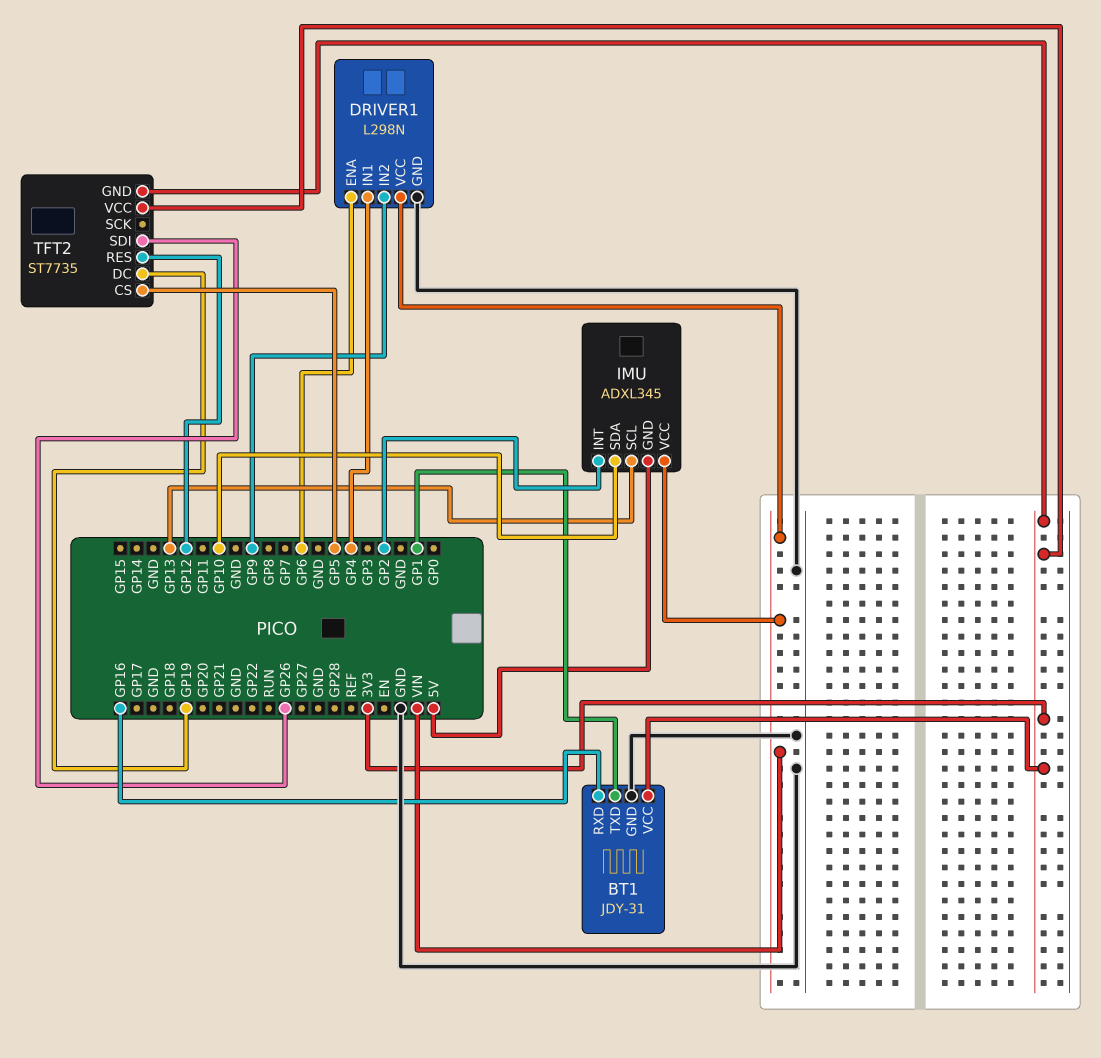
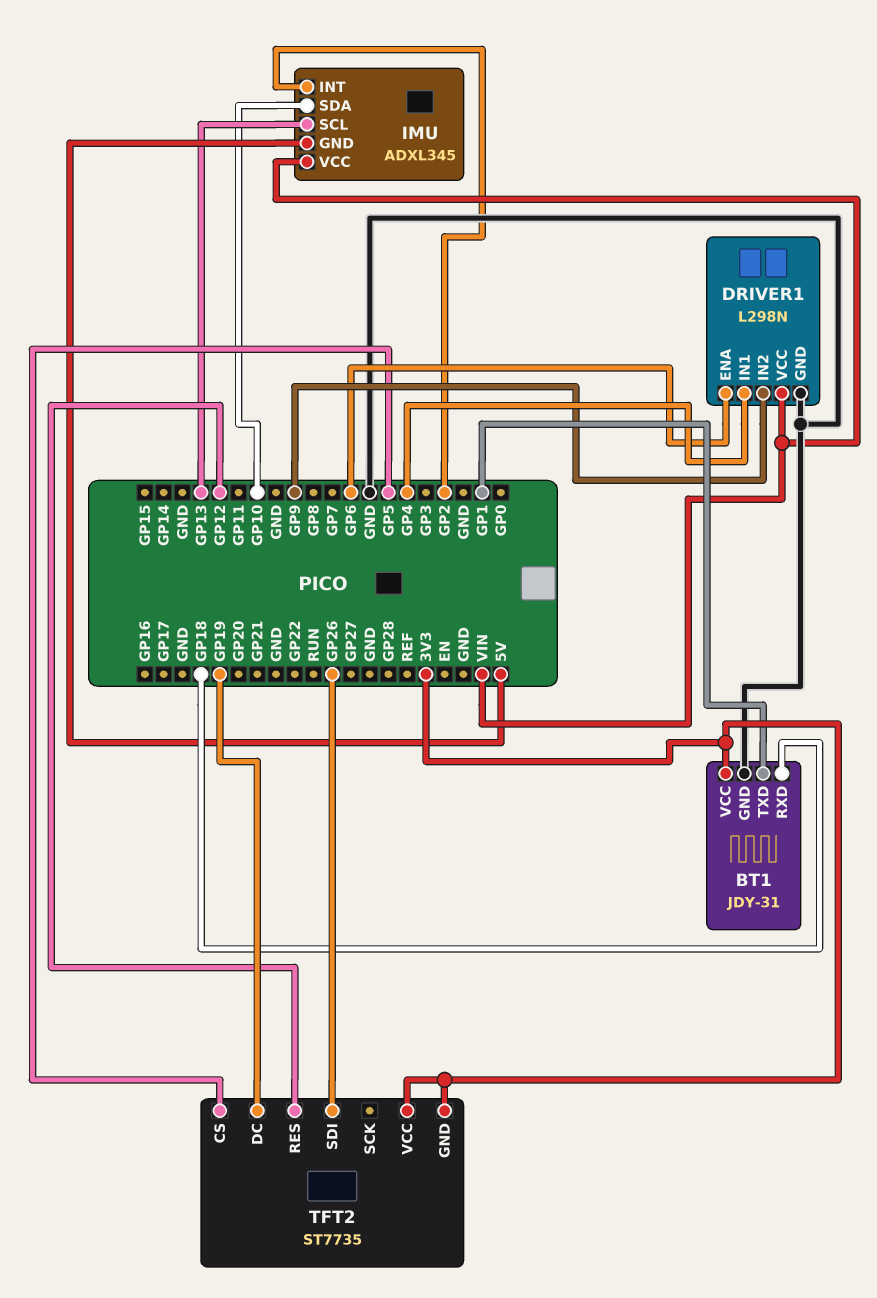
BT1 pin RXD: GP16 -> GP18

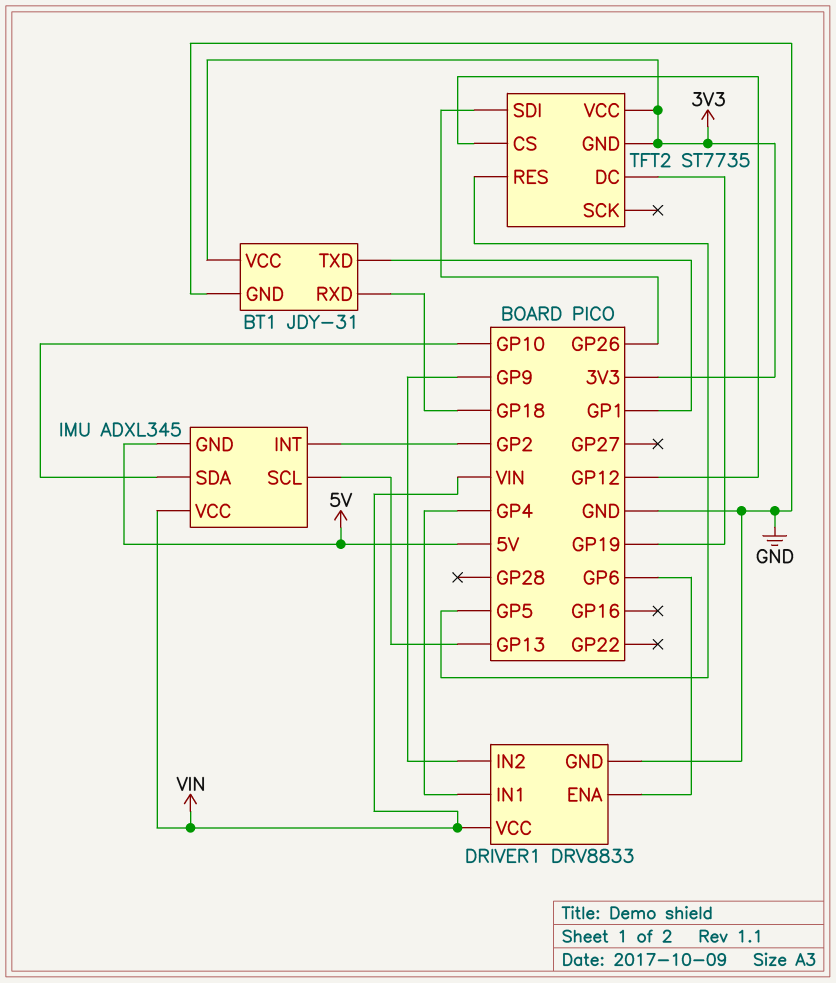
DRIVER1: L298N -> DRV8833
TFT2 pin CS: GP5 -> GP12
TFT2 pin RES: GP12 -> GP5

